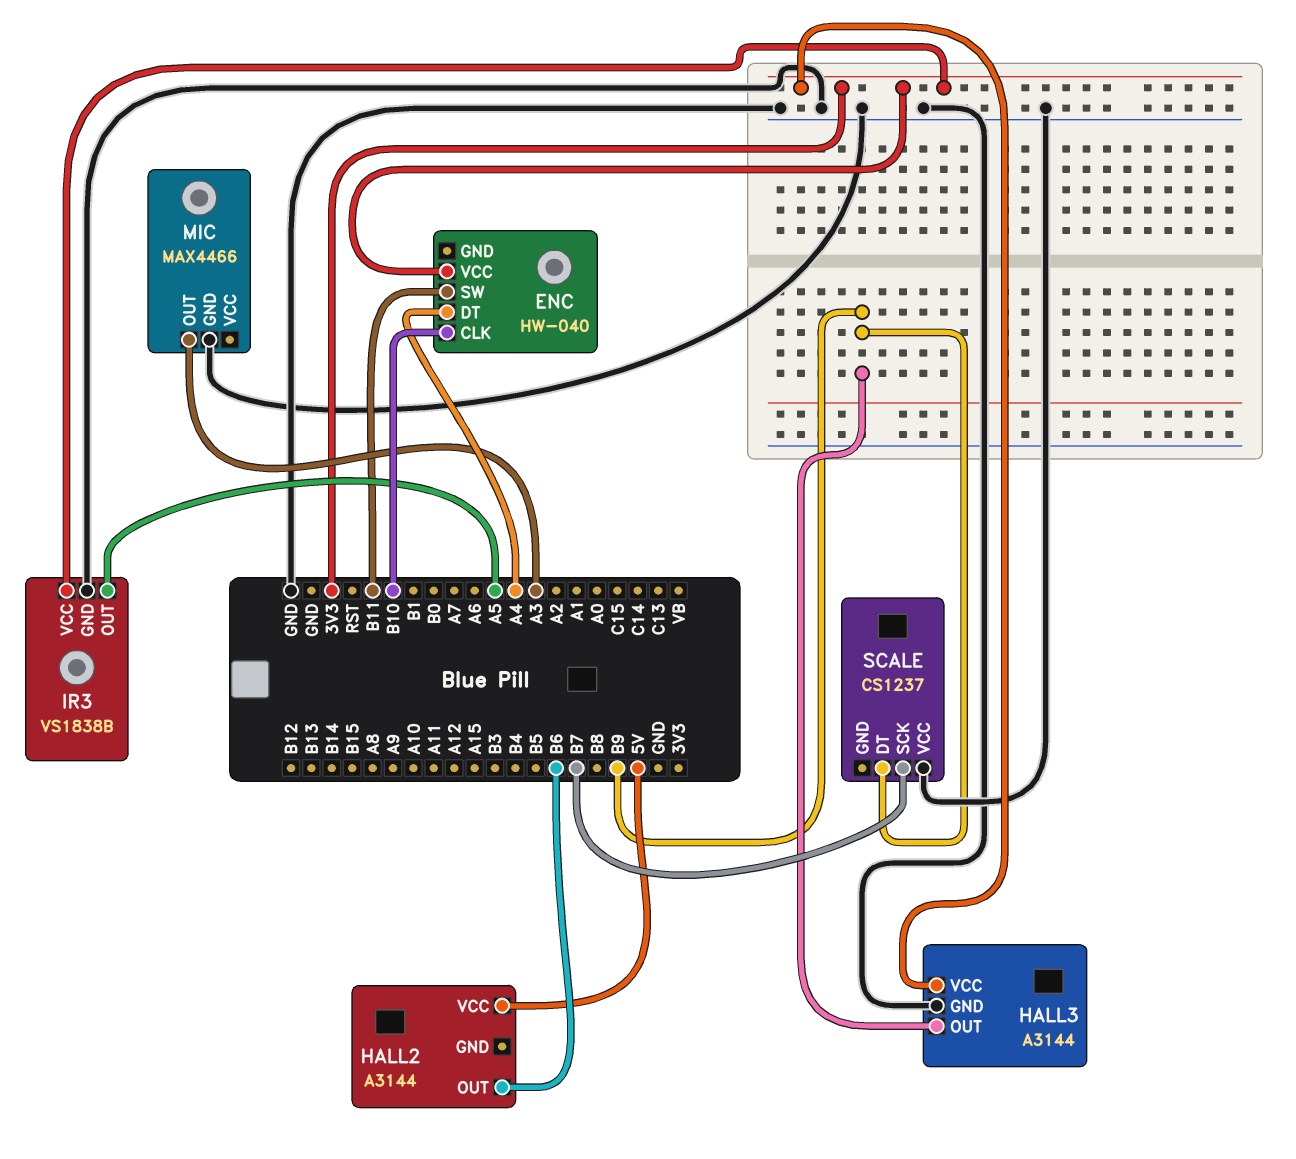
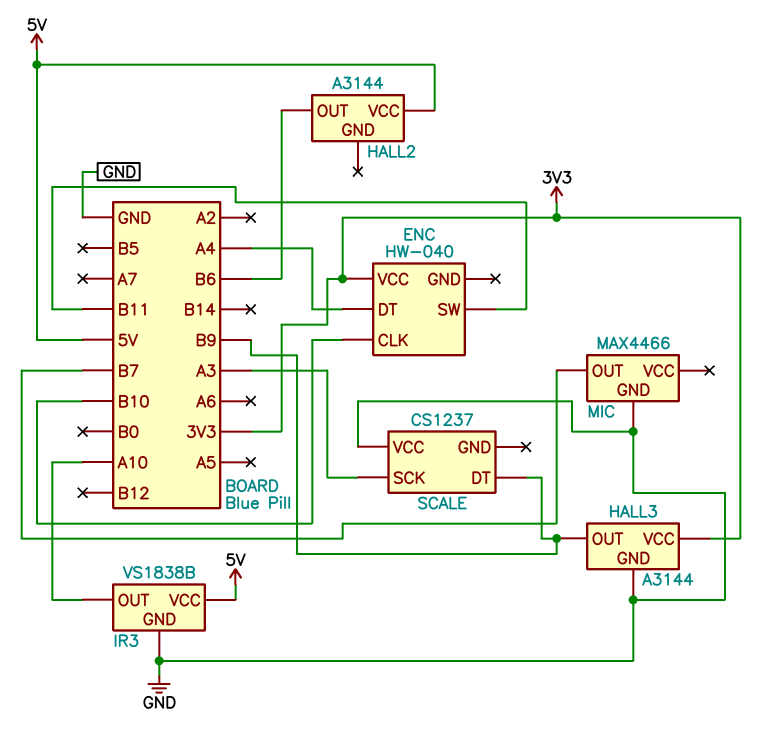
IR3 pin OUT: A5 -> A10
IR3 pin VCC: 3V3 -> 5V
MIC pin OUT: A3 -> B7
SCALE pin SCK: B7 -> A3

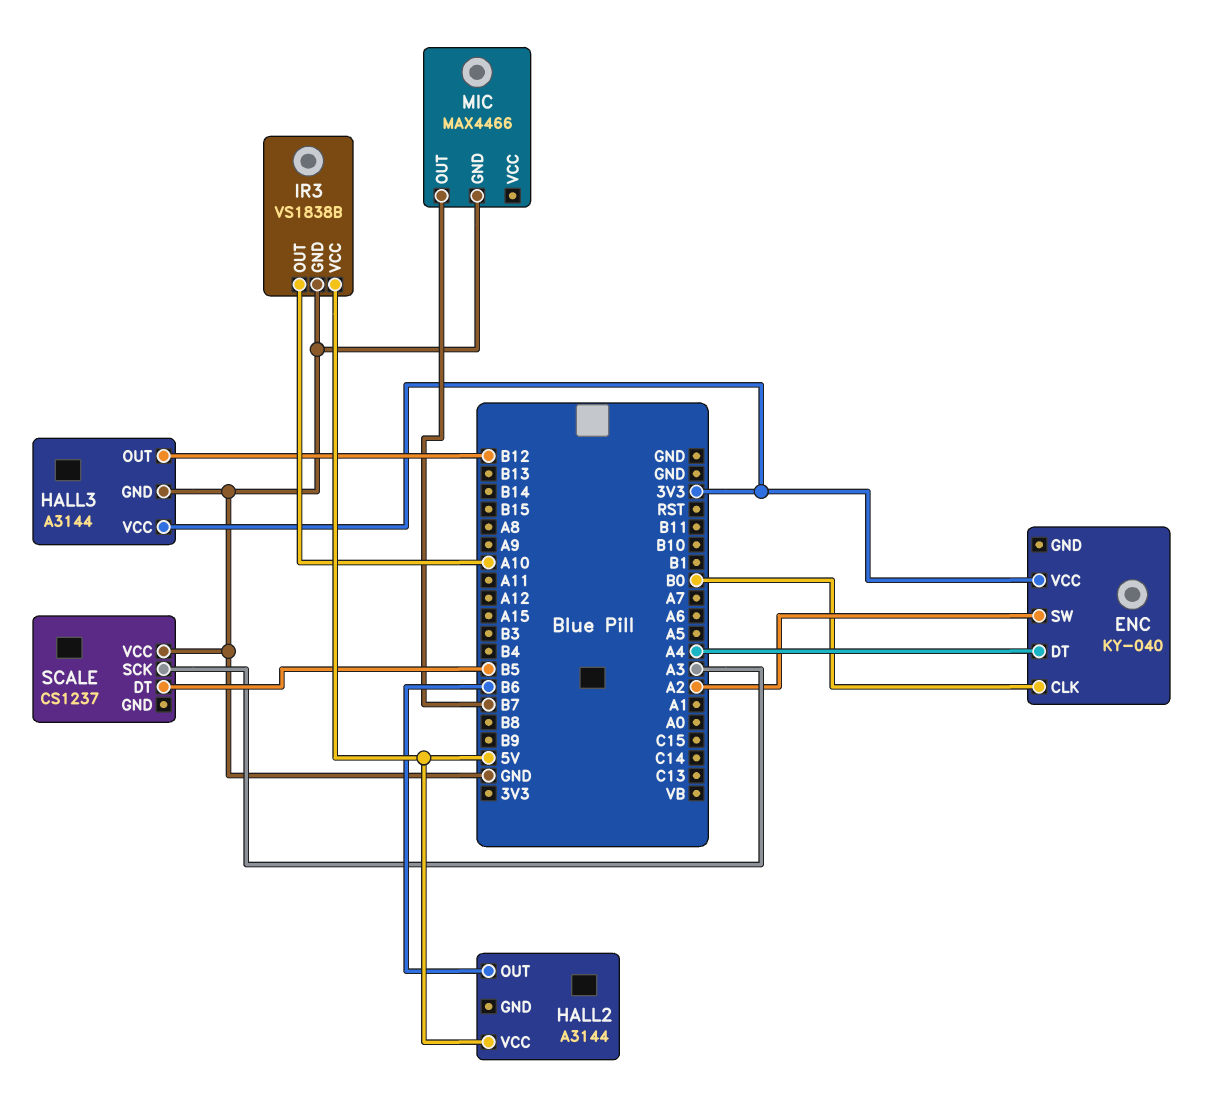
ENC: HW-040 -> KY-040
ENC pin CLK: B10 -> B0
ENC pin SW: B11 -> A2
HALL3 pin OUT: B9 -> B12
SCALE pin DT: B9 -> B5

